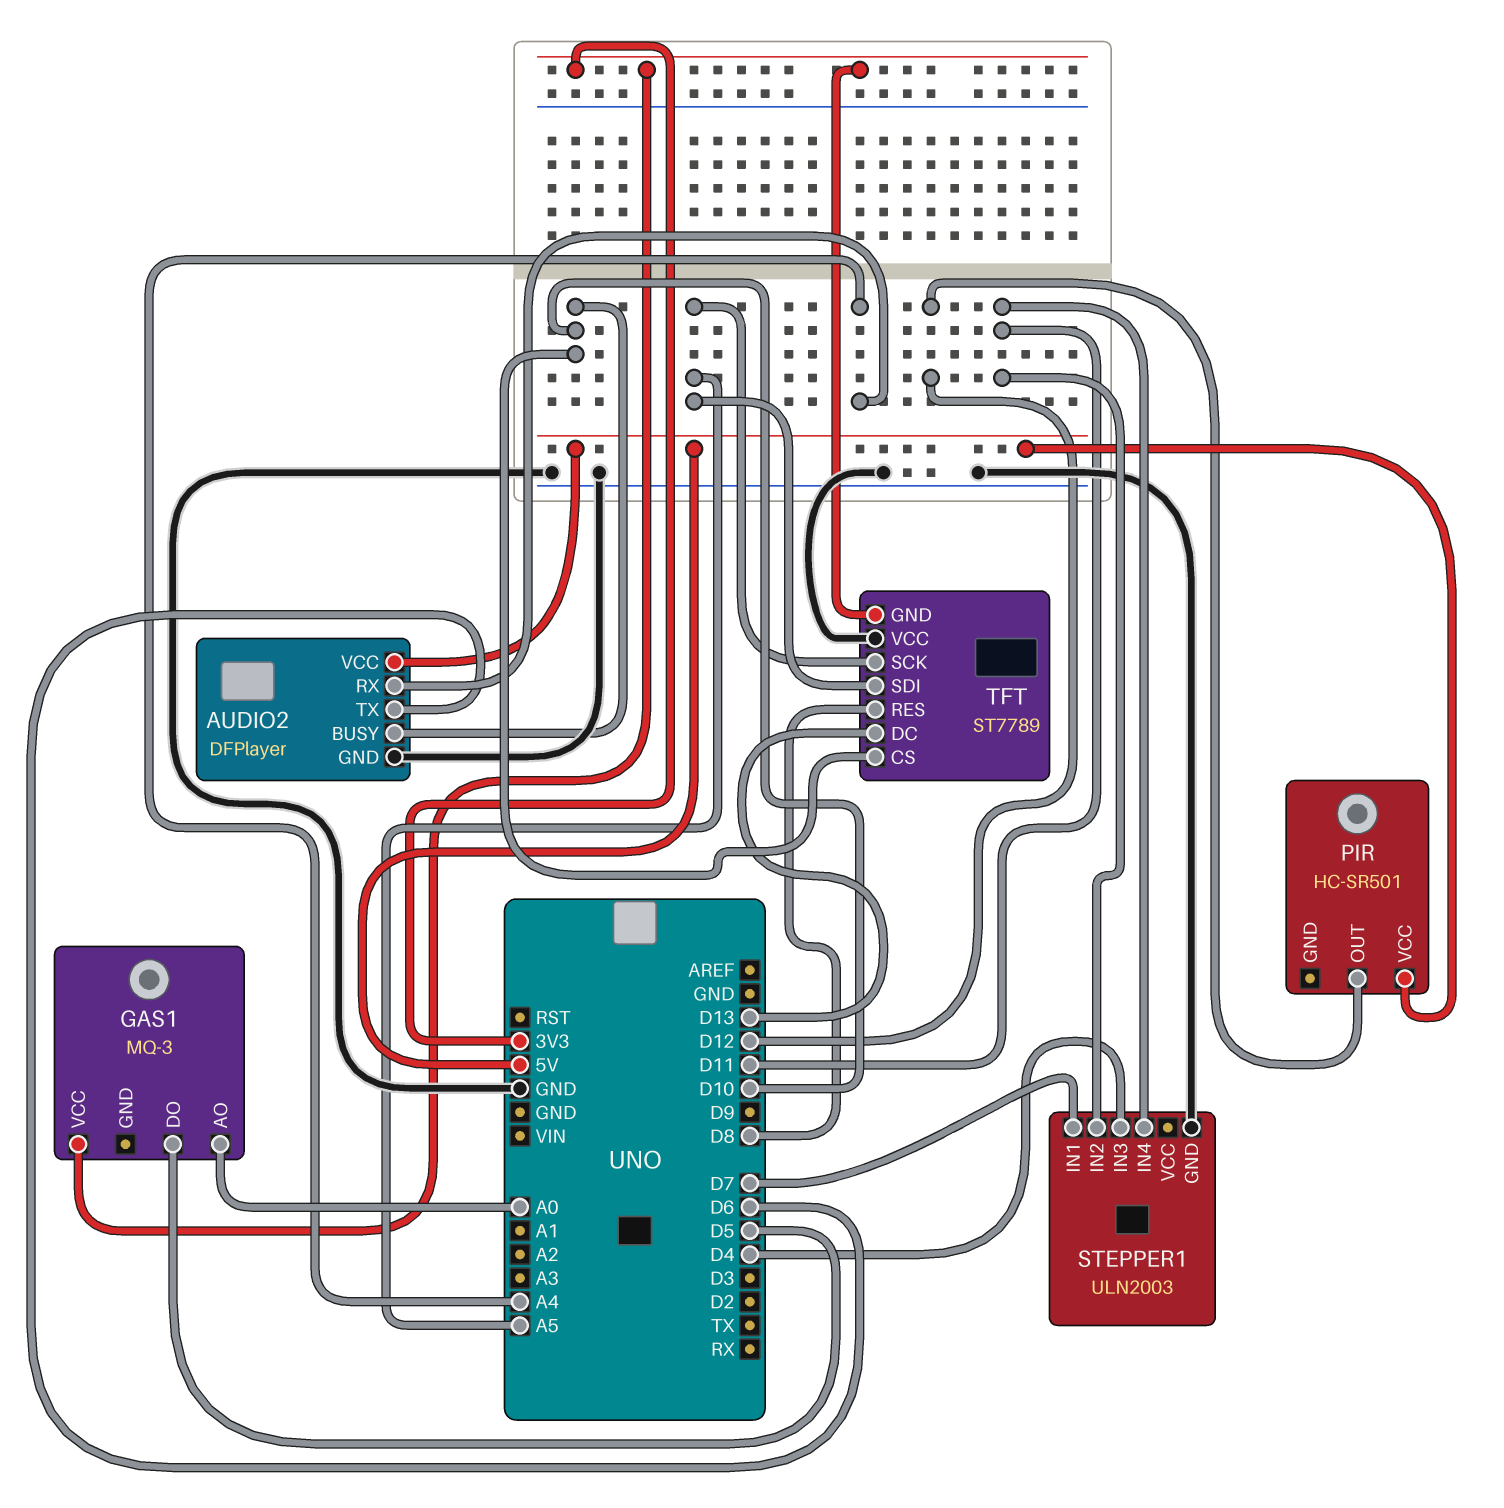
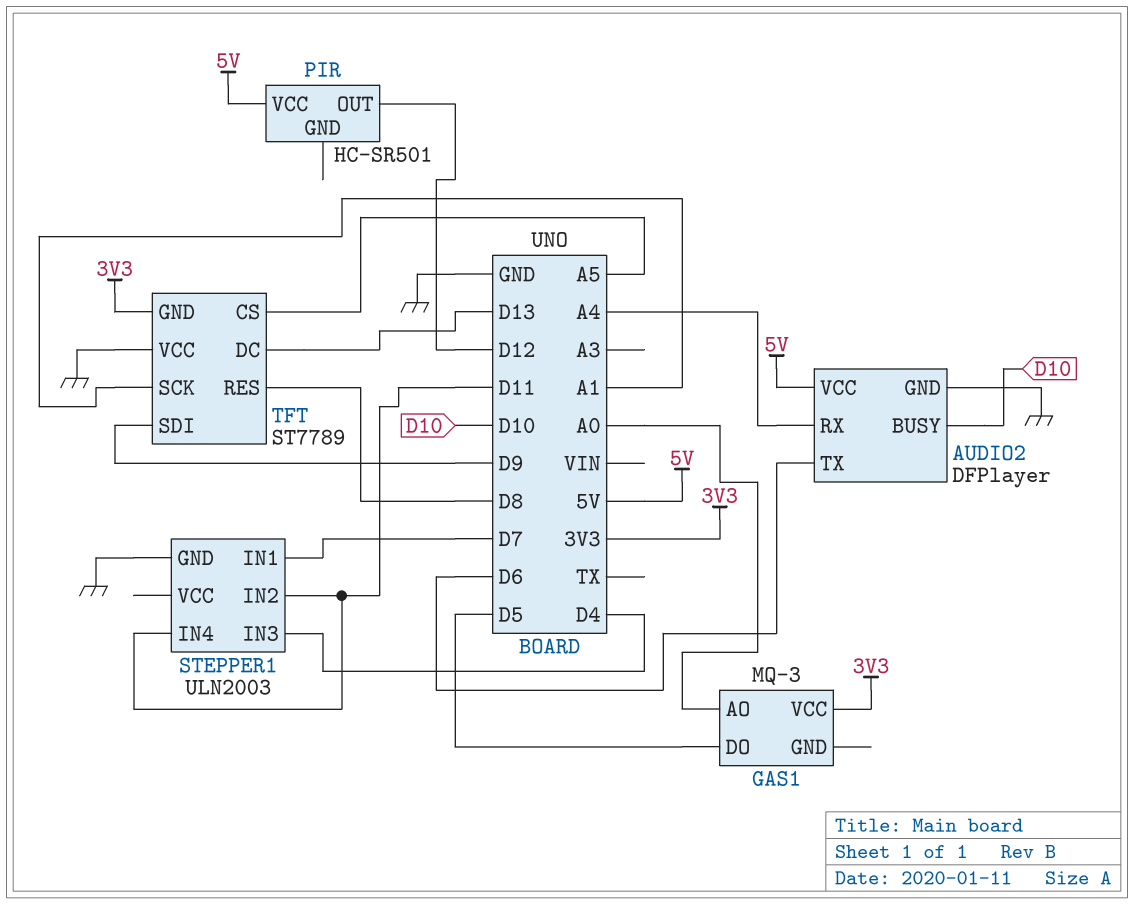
TFT pin CS: D10 -> A5
TFT pin SCK: A5 -> A1
TFT pin SDI: A5 -> D9

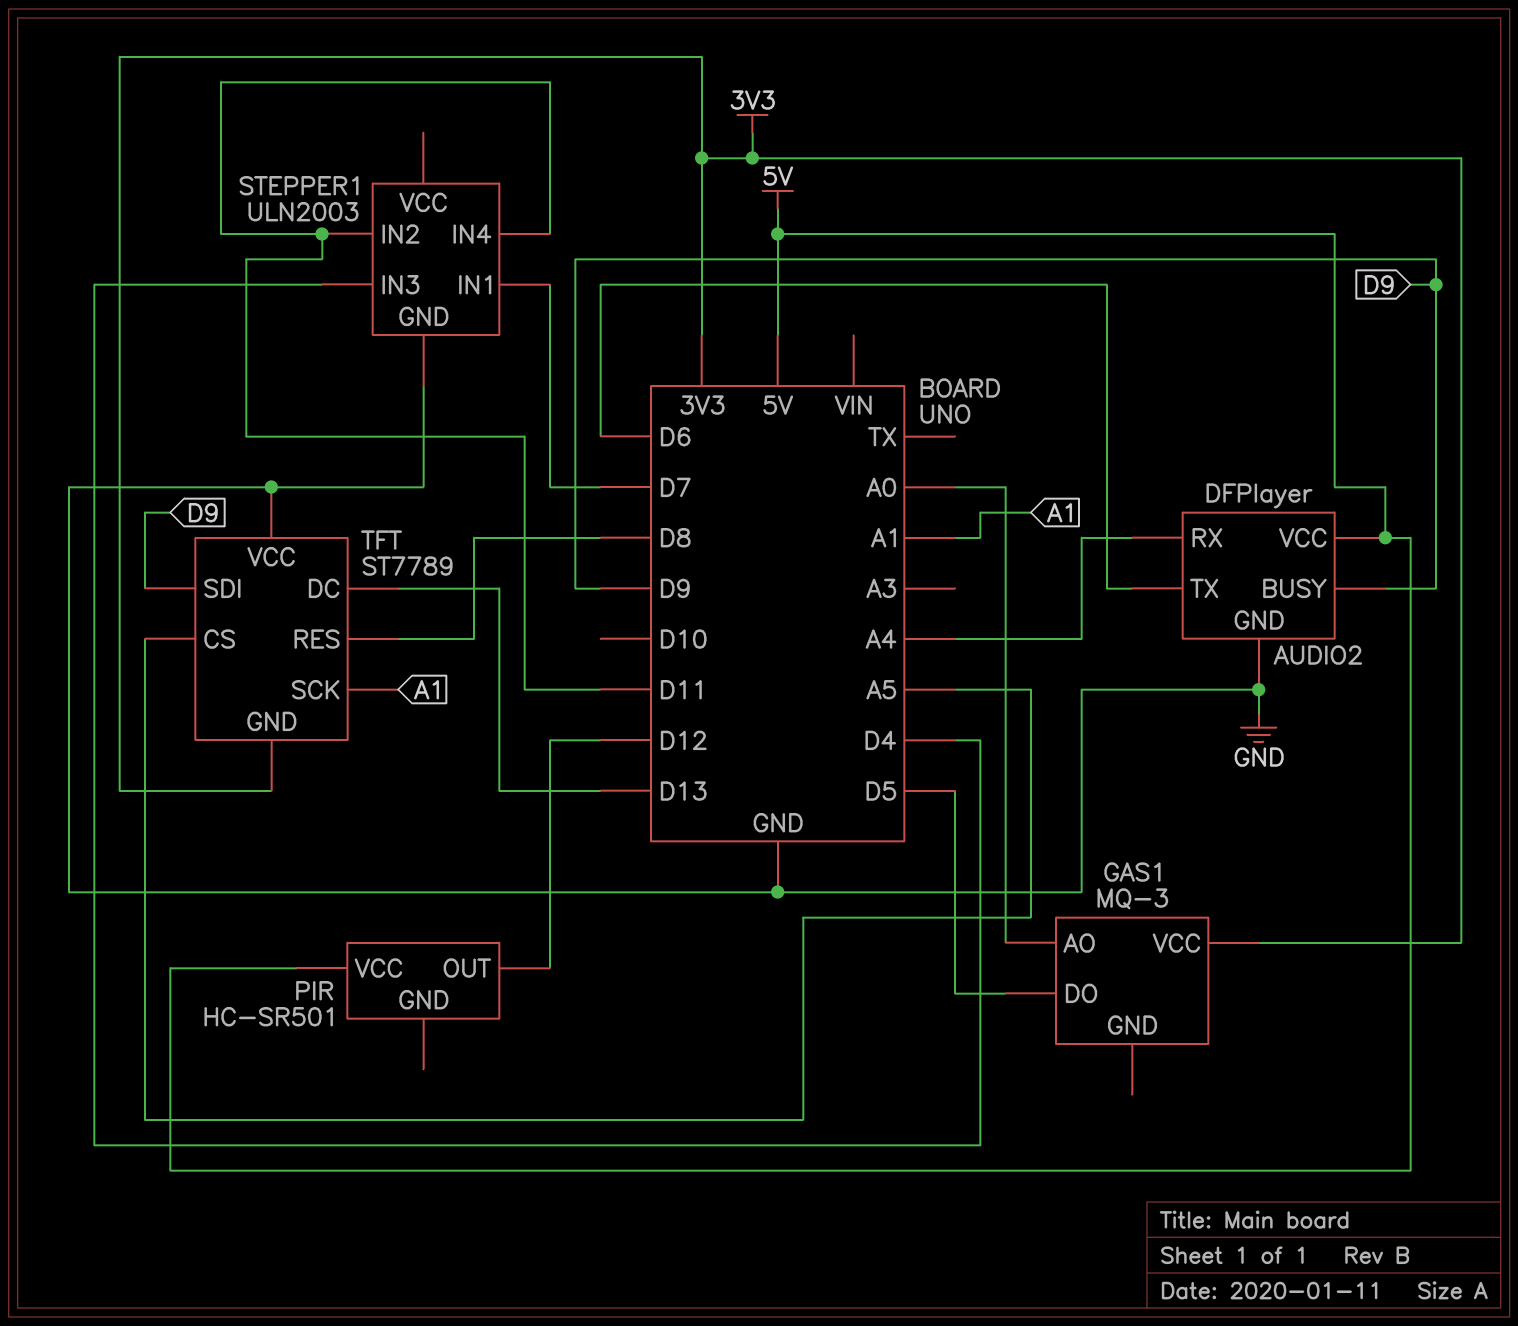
AUDIO2 pin BUSY: D10 -> D9

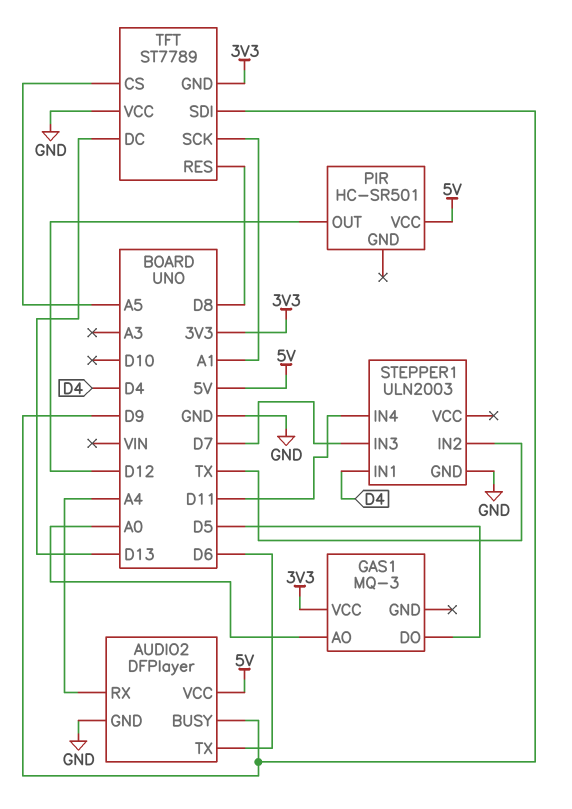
STEPPER1 pin IN1: D7 -> D4
STEPPER1 pin IN2: D11 -> TX
STEPPER1 pin IN3: D4 -> D7

